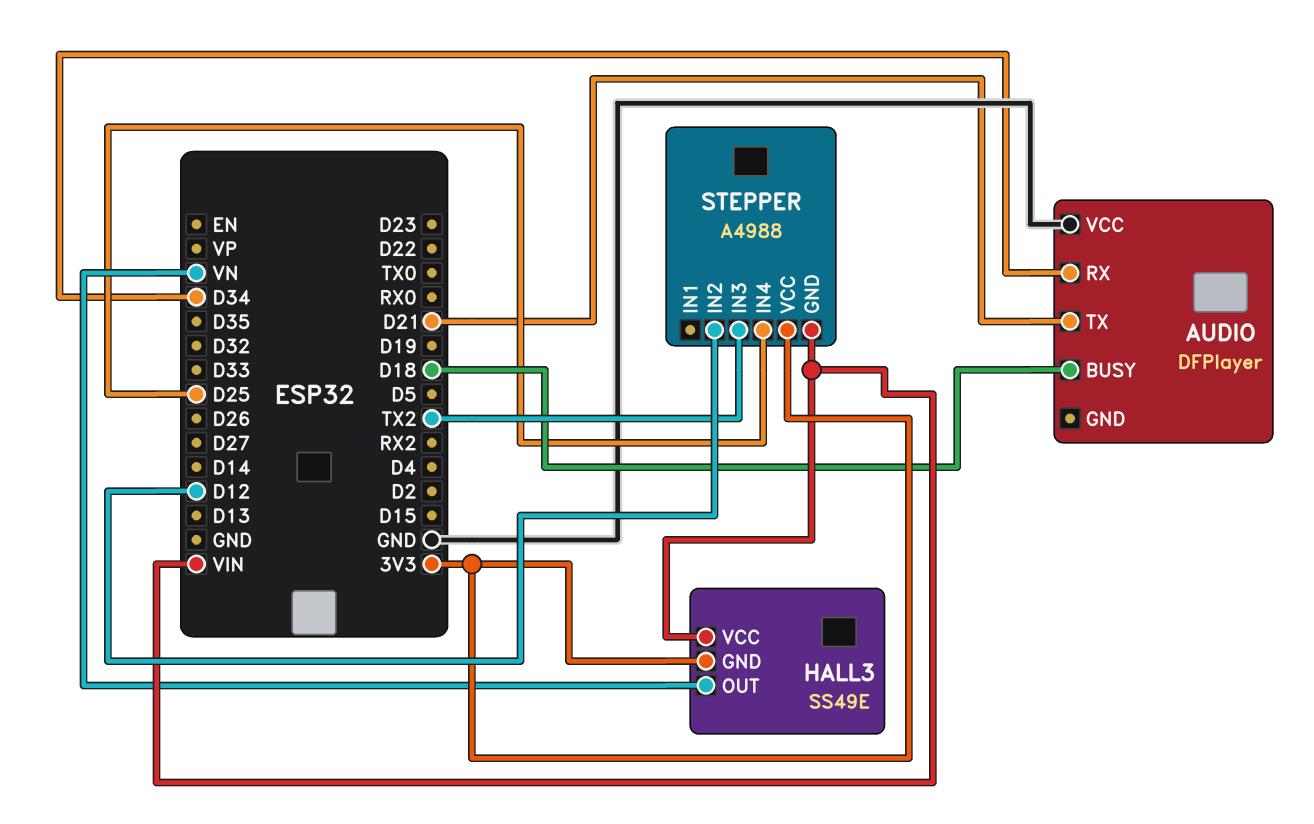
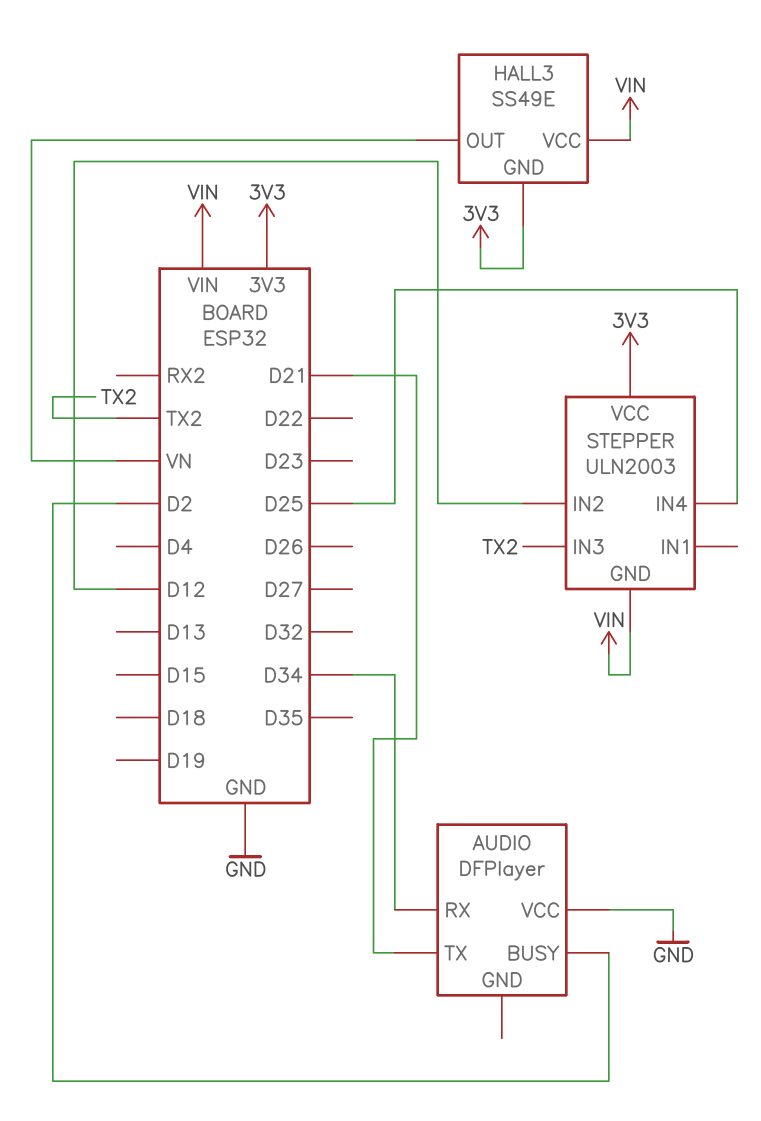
AUDIO pin BUSY: D18 -> D2
STEPPER: A4988 -> ULN2003

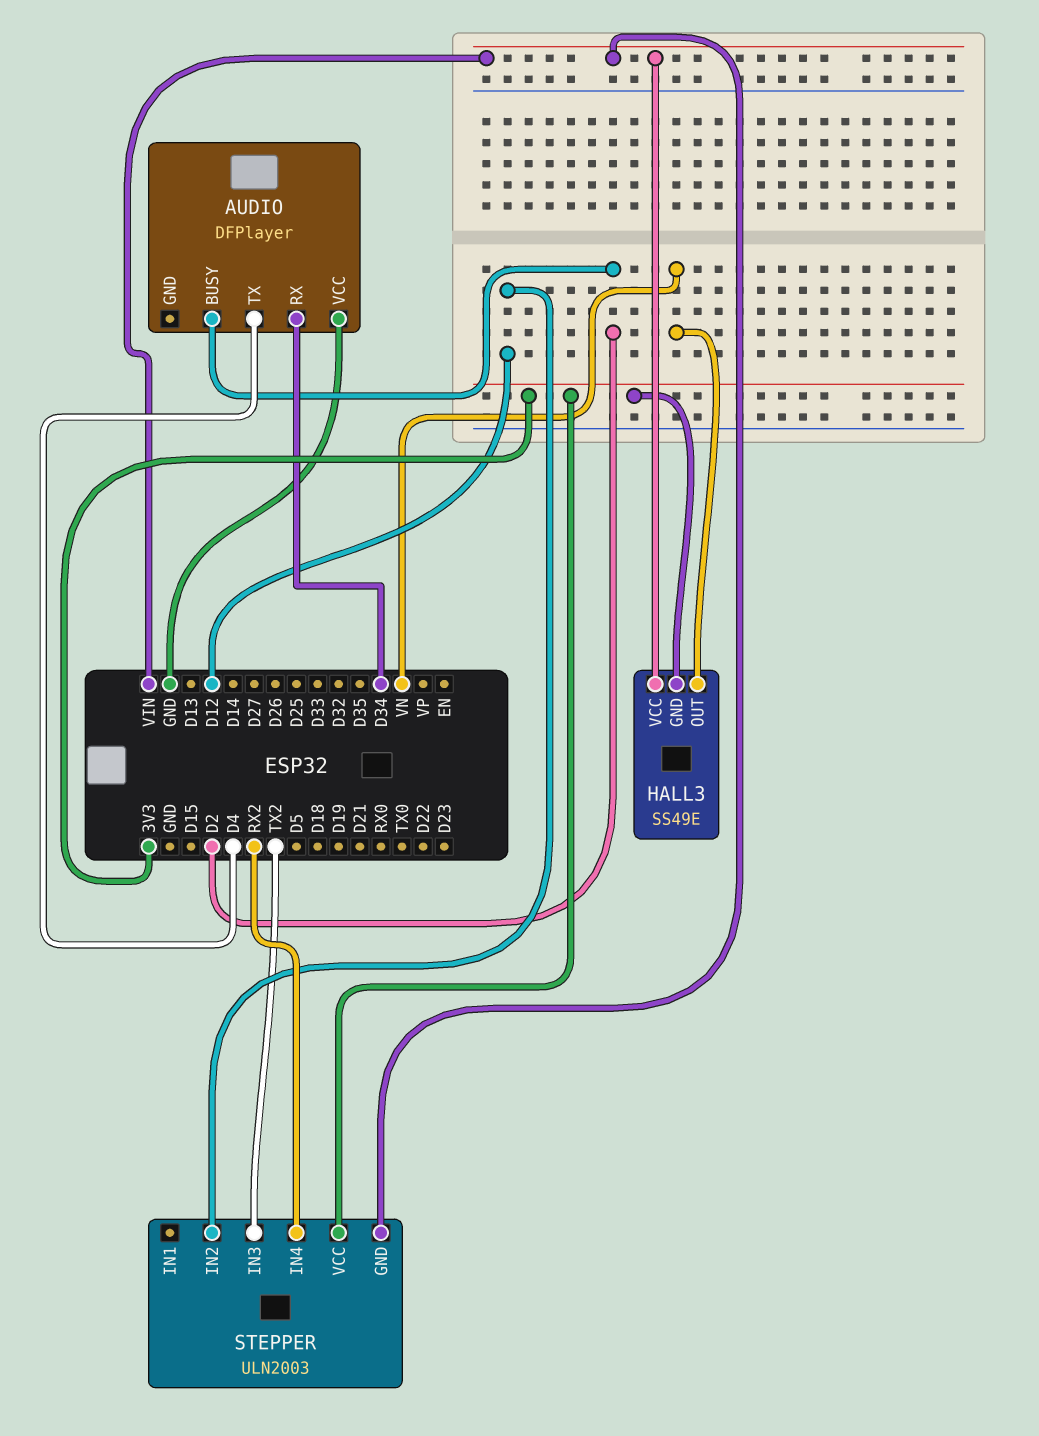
AUDIO pin TX: D21 -> D4
STEPPER pin IN4: D25 -> RX2

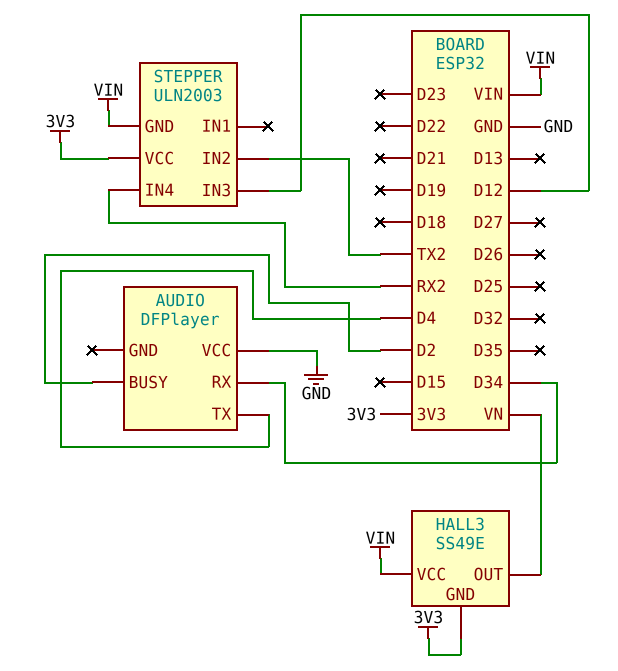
STEPPER pin IN2: D12 -> TX2
STEPPER pin IN3: TX2 -> D12

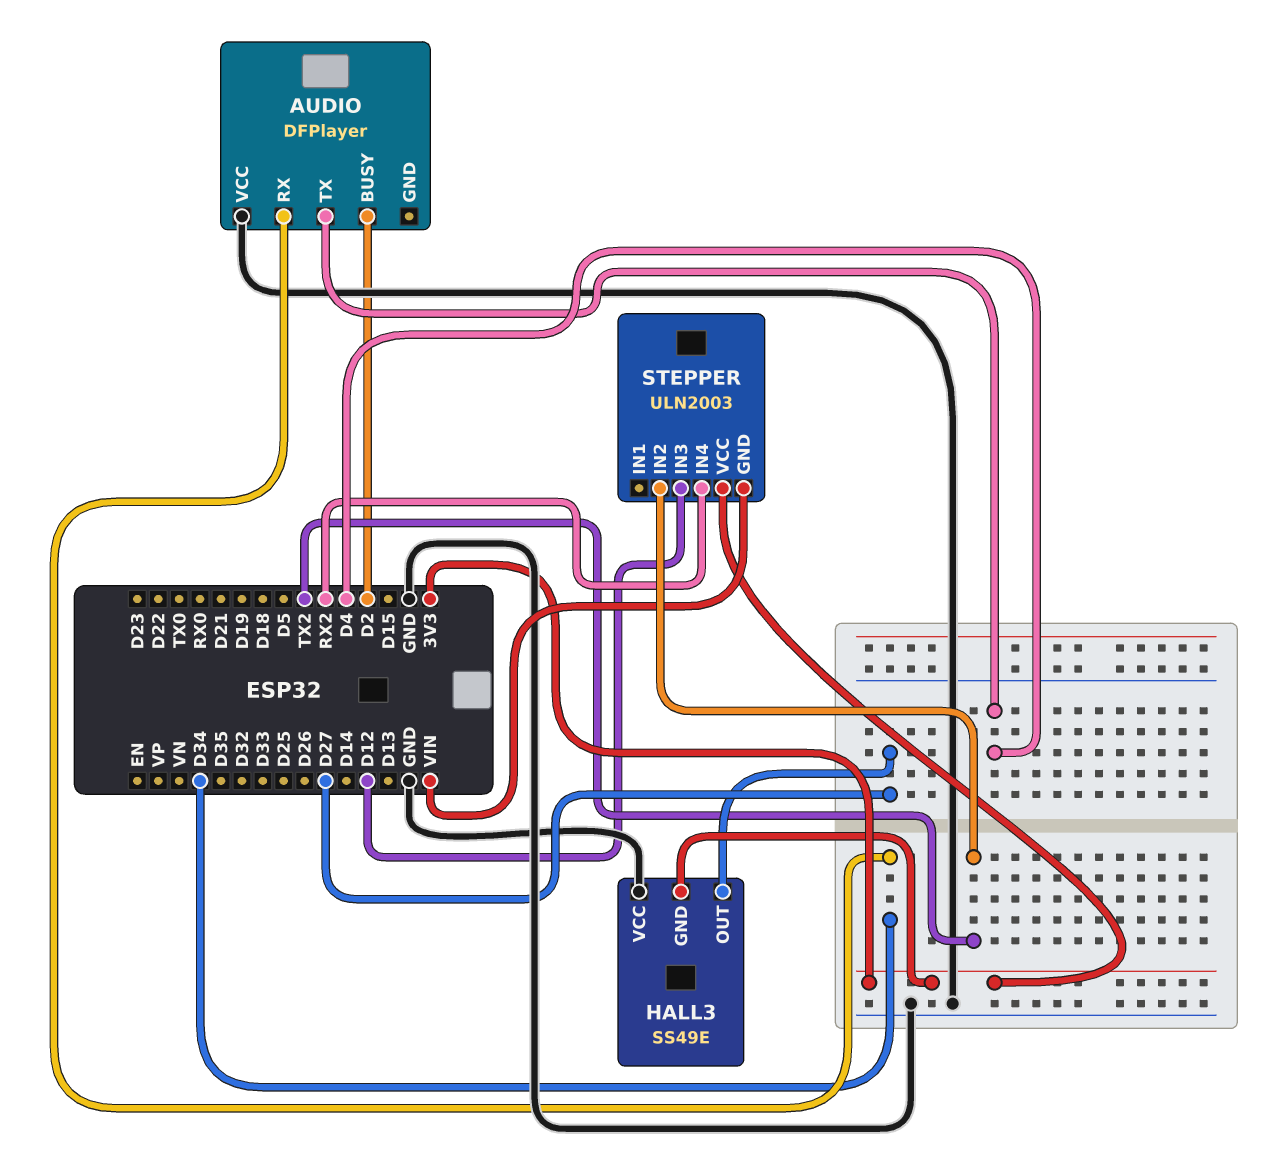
HALL3 pin OUT: VN -> D27
HALL3 pin VCC: VIN -> GND

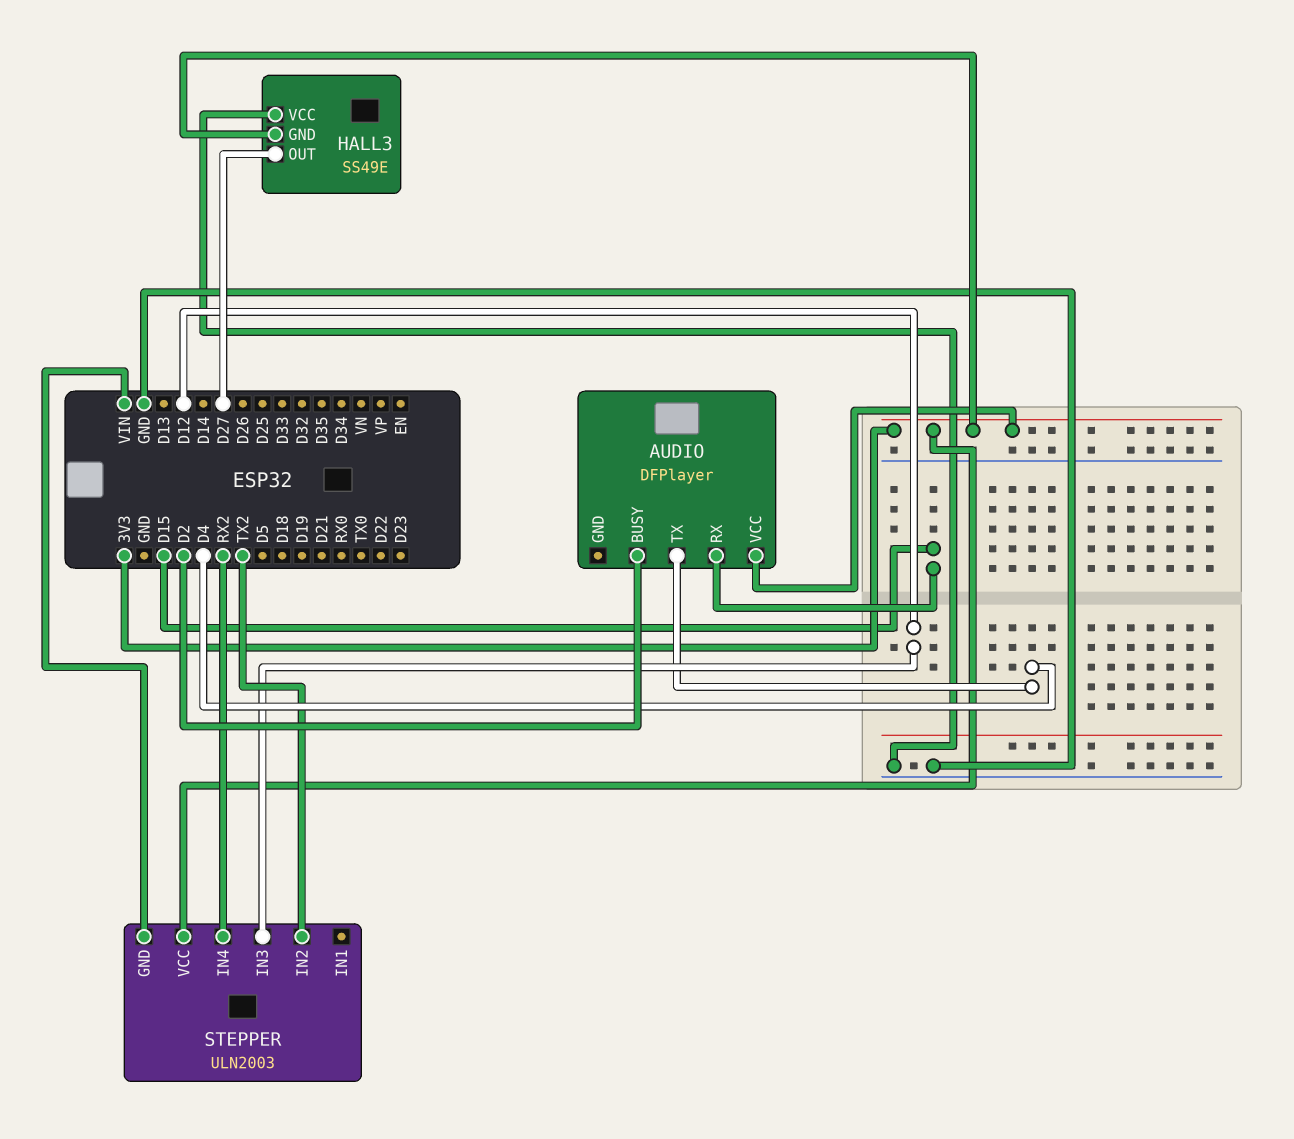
AUDIO pin RX: D34 -> D15
AUDIO pin VCC: GND -> 3V3

